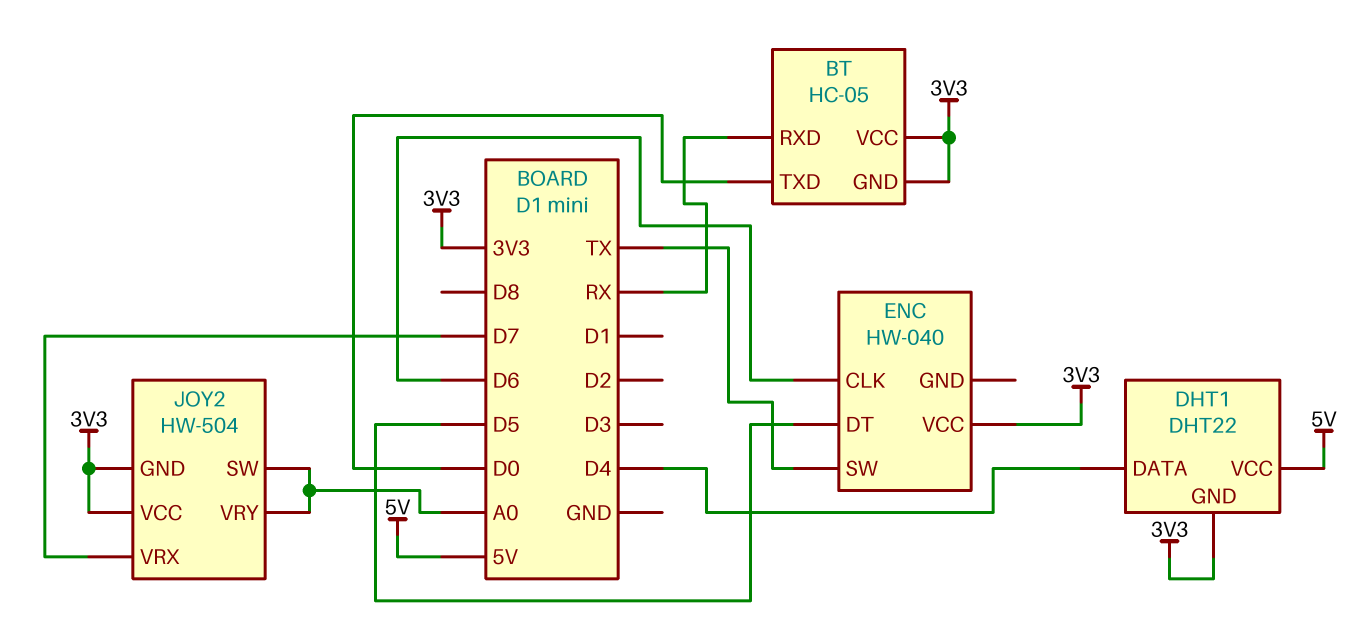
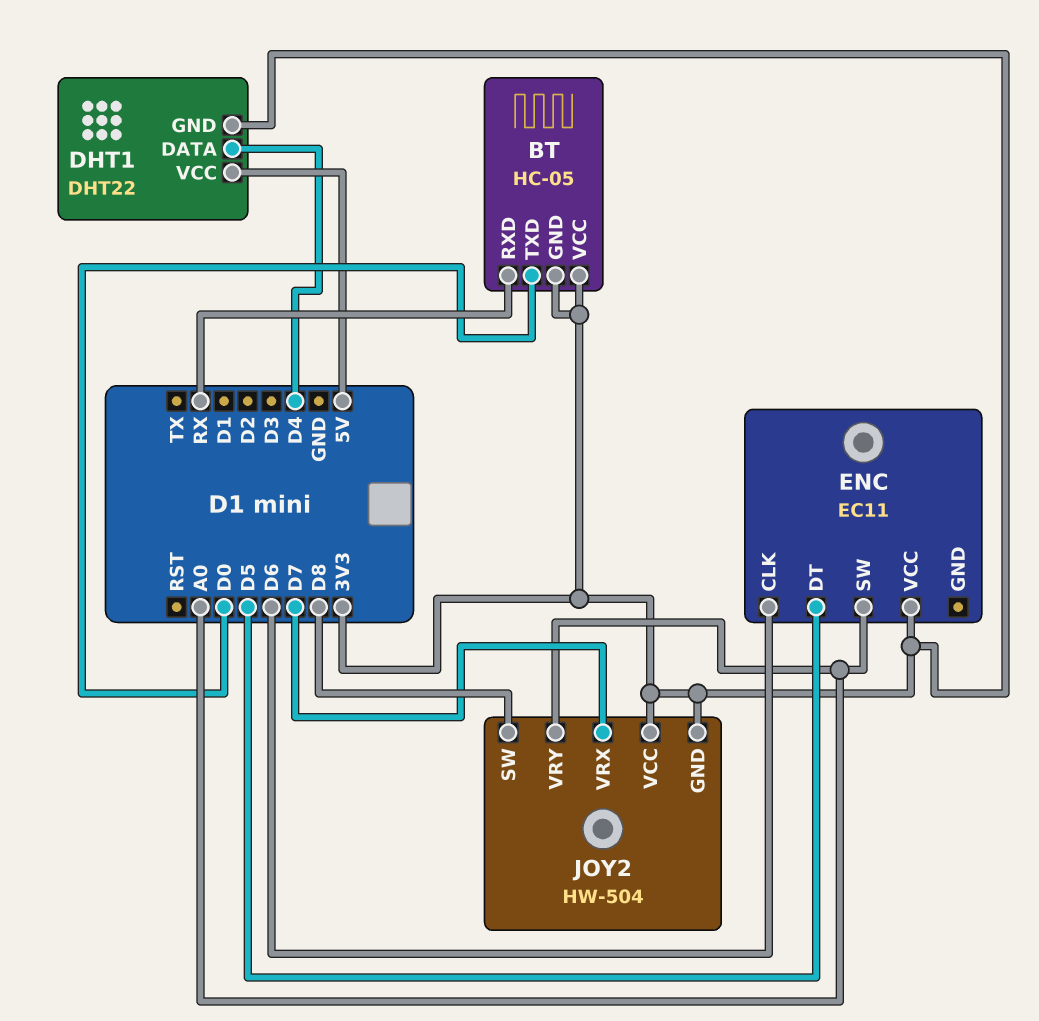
ENC: HW-040 -> EC11
ENC pin SW: TX -> A0
JOY2 pin SW: A0 -> D8

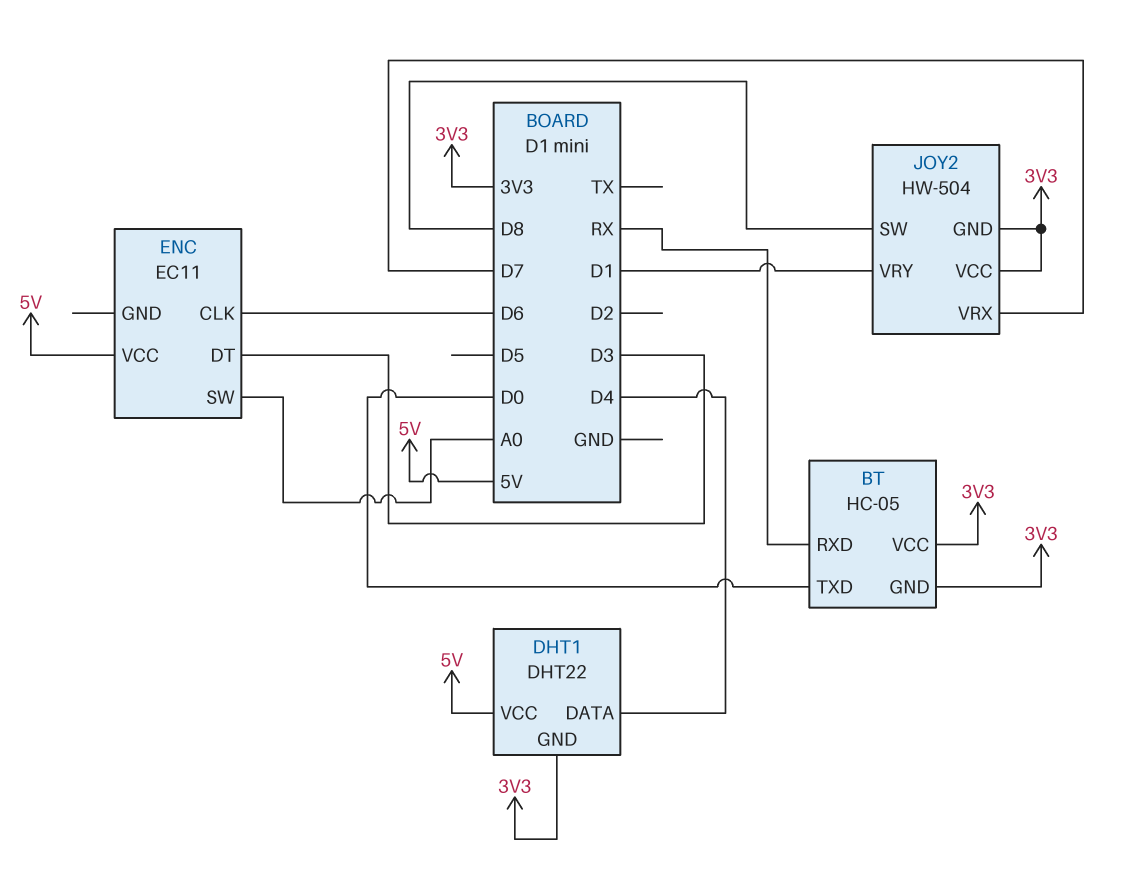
ENC pin DT: D5 -> D3
ENC pin VCC: 3V3 -> 5V
JOY2 pin VRY: A0 -> D1

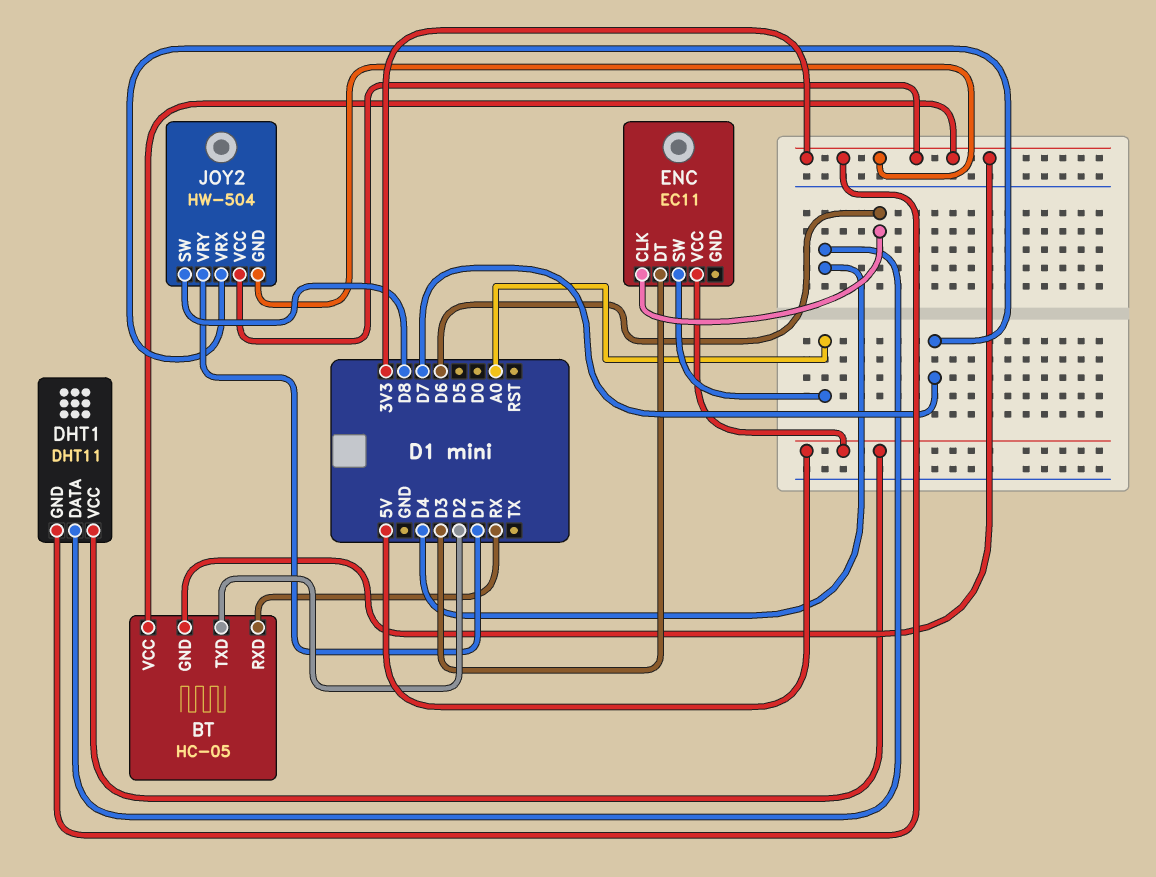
BT pin TXD: D0 -> D2
DHT1: DHT22 -> DHT11

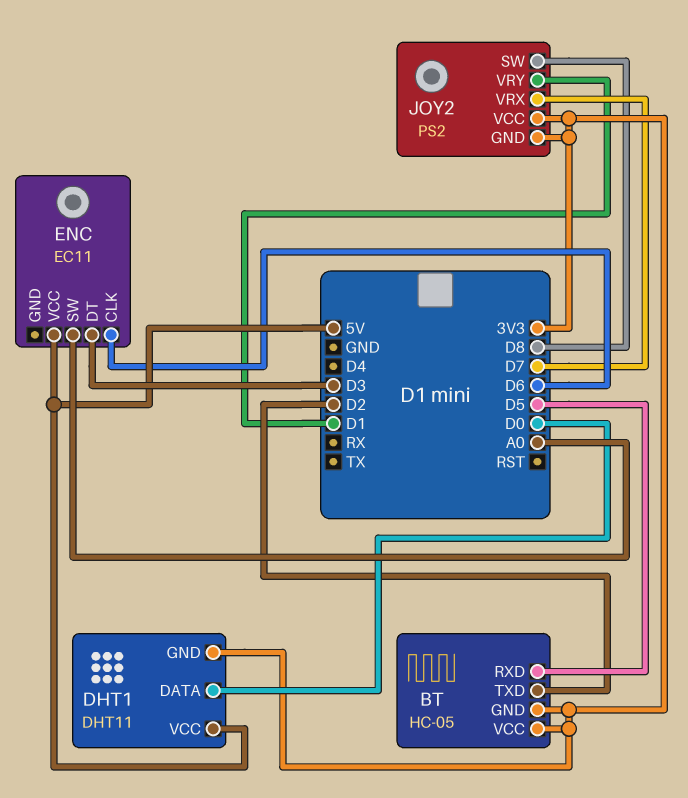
BT pin RXD: RX -> D5
DHT1 pin DATA: D4 -> D0
JOY2: HW-504 -> PS2

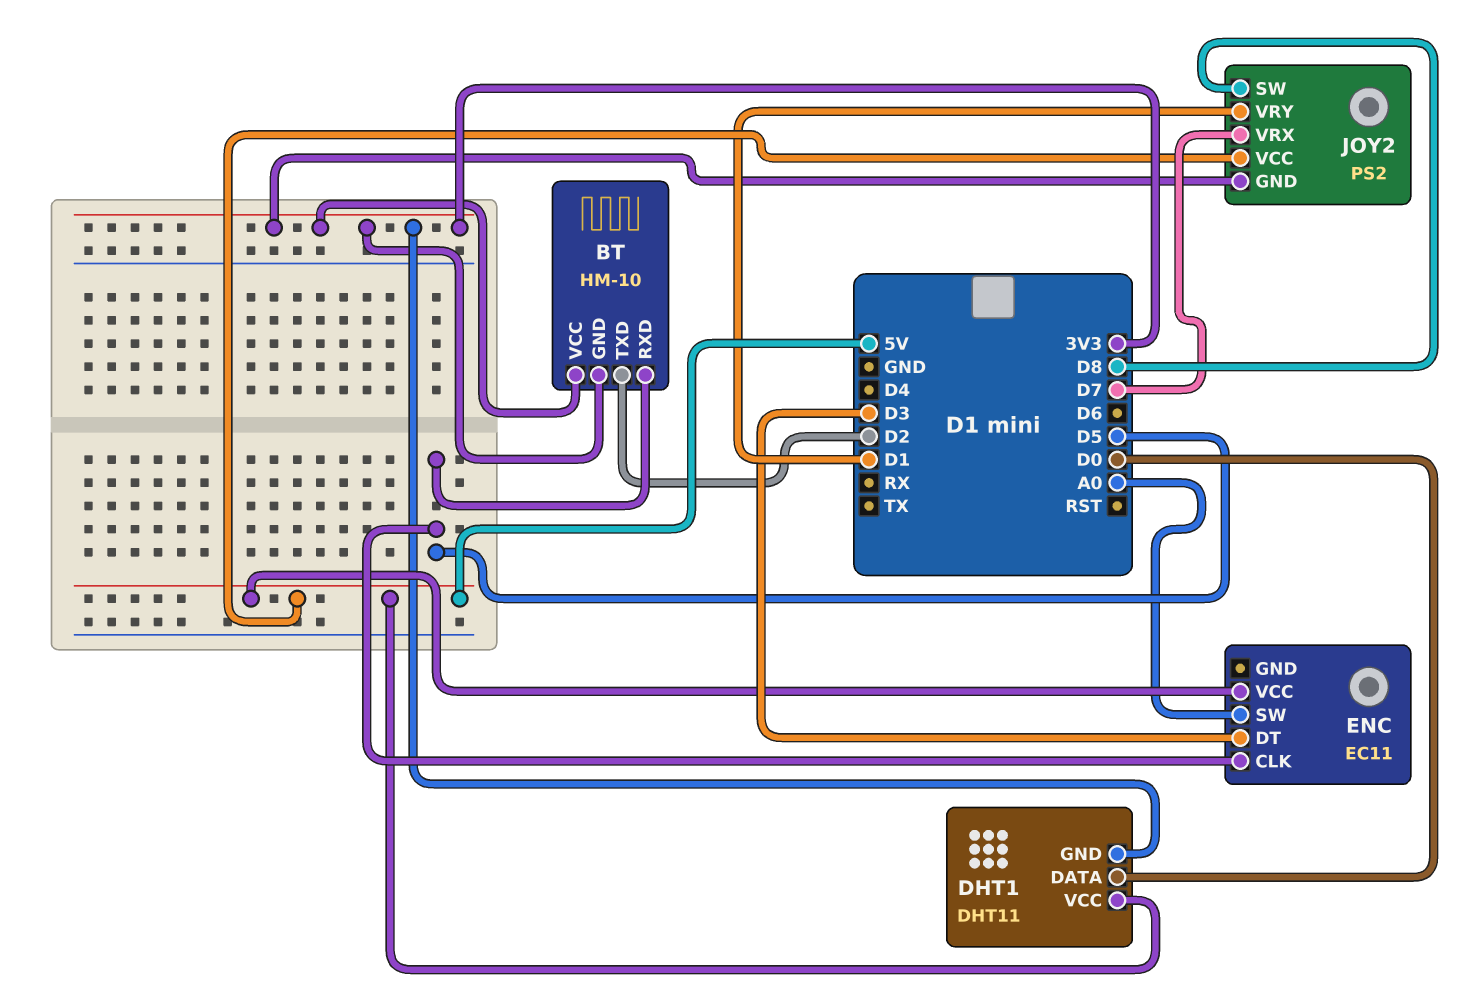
BT: HC-05 -> HM-10
ENC pin CLK: D6 -> D5
JOY2 pin VCC: 3V3 -> 5V

